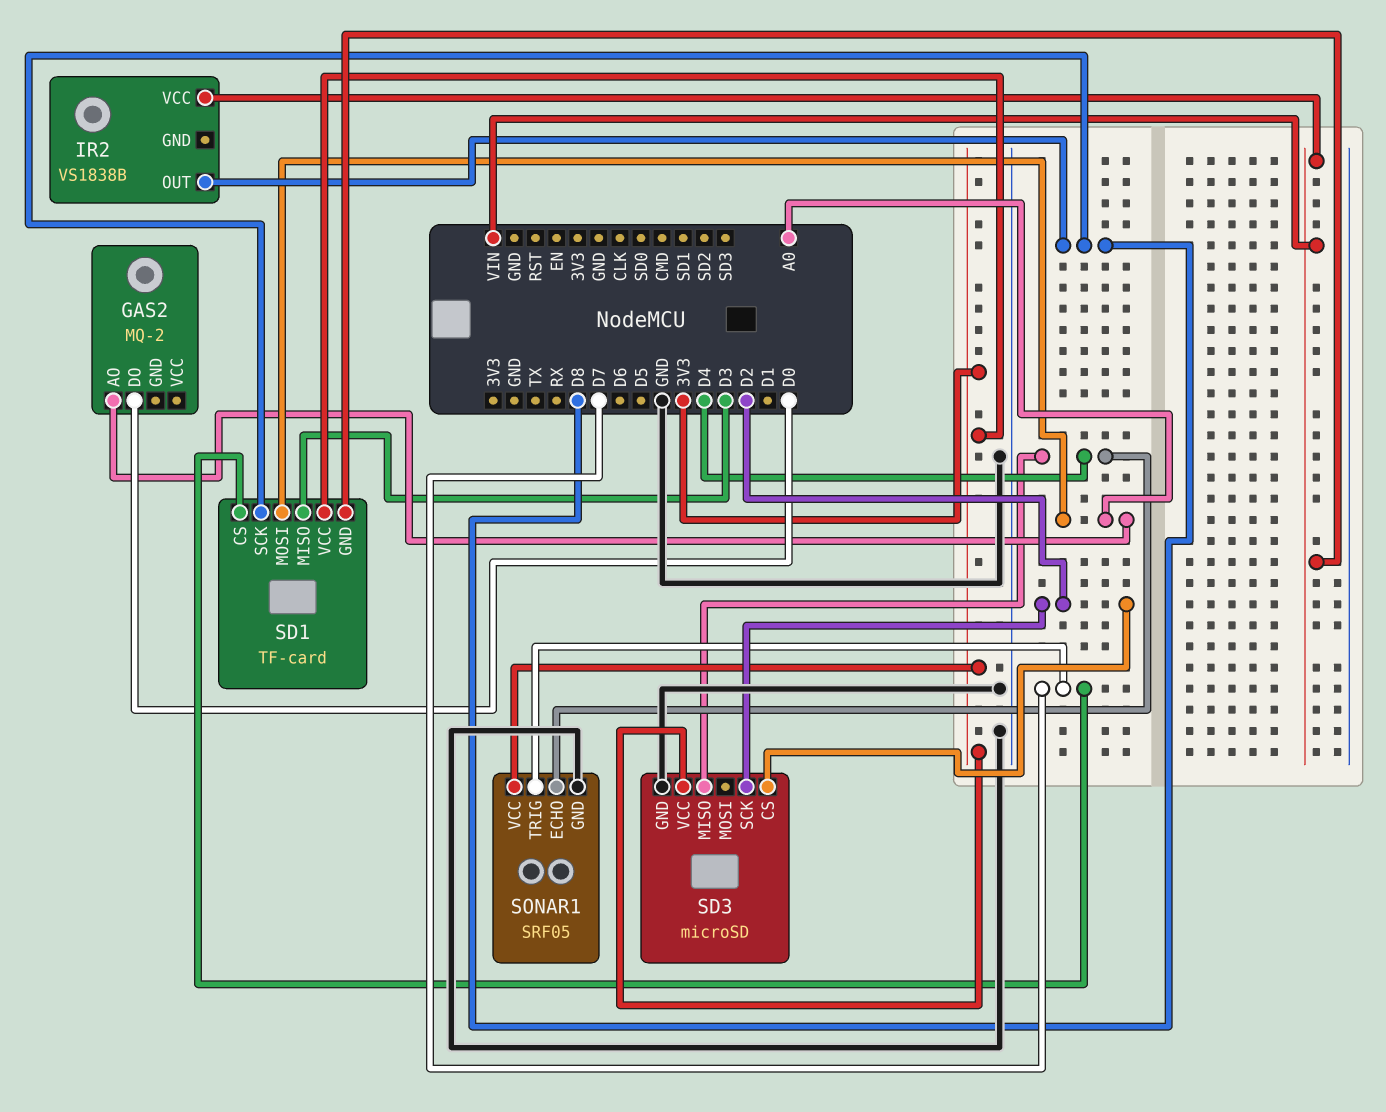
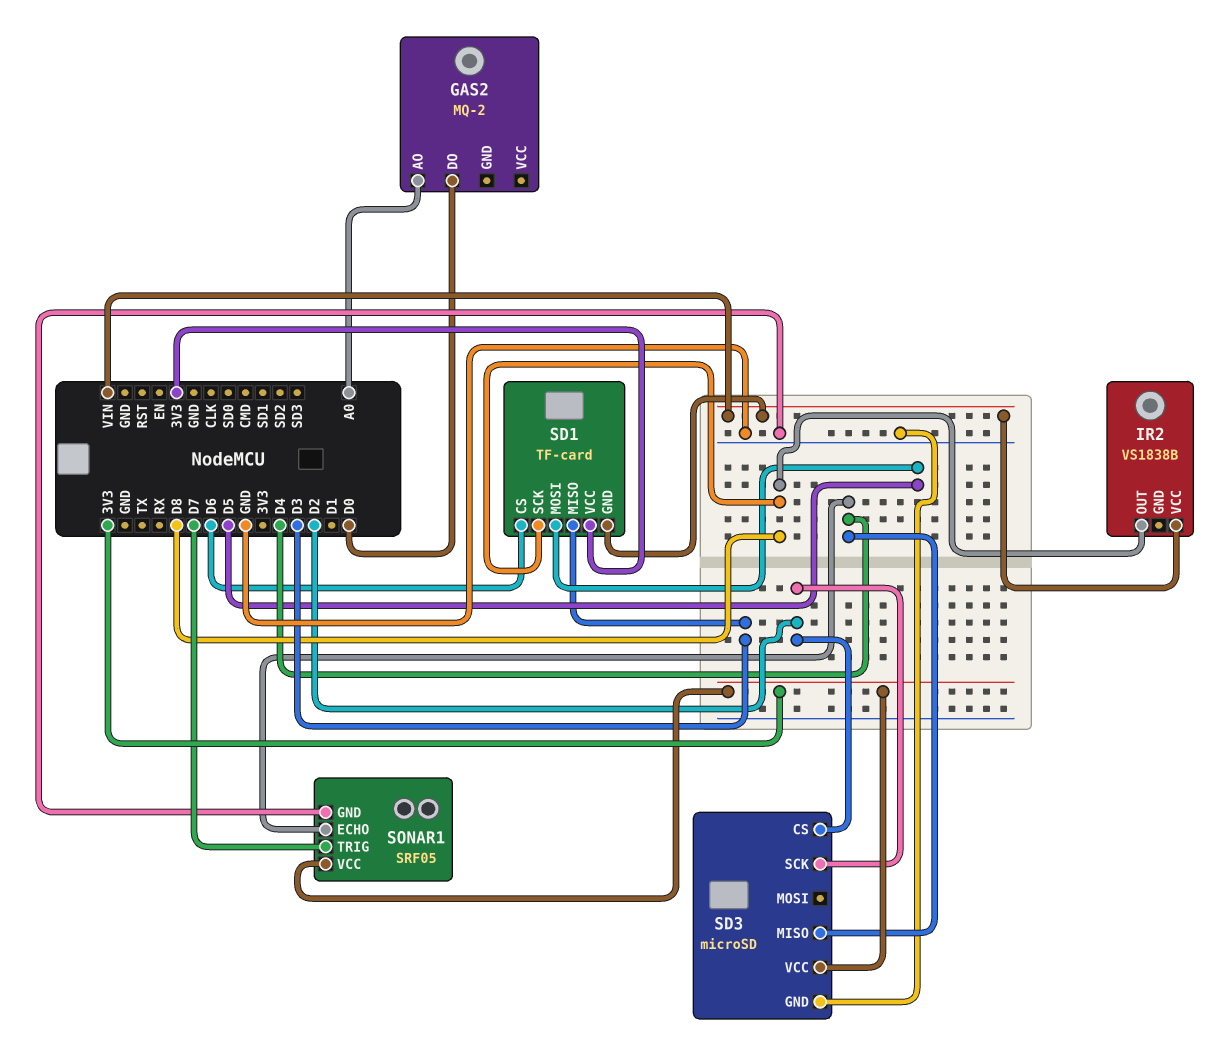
SD1 pin CS: D7 -> D6
SD1 pin MOSI: A0 -> D5

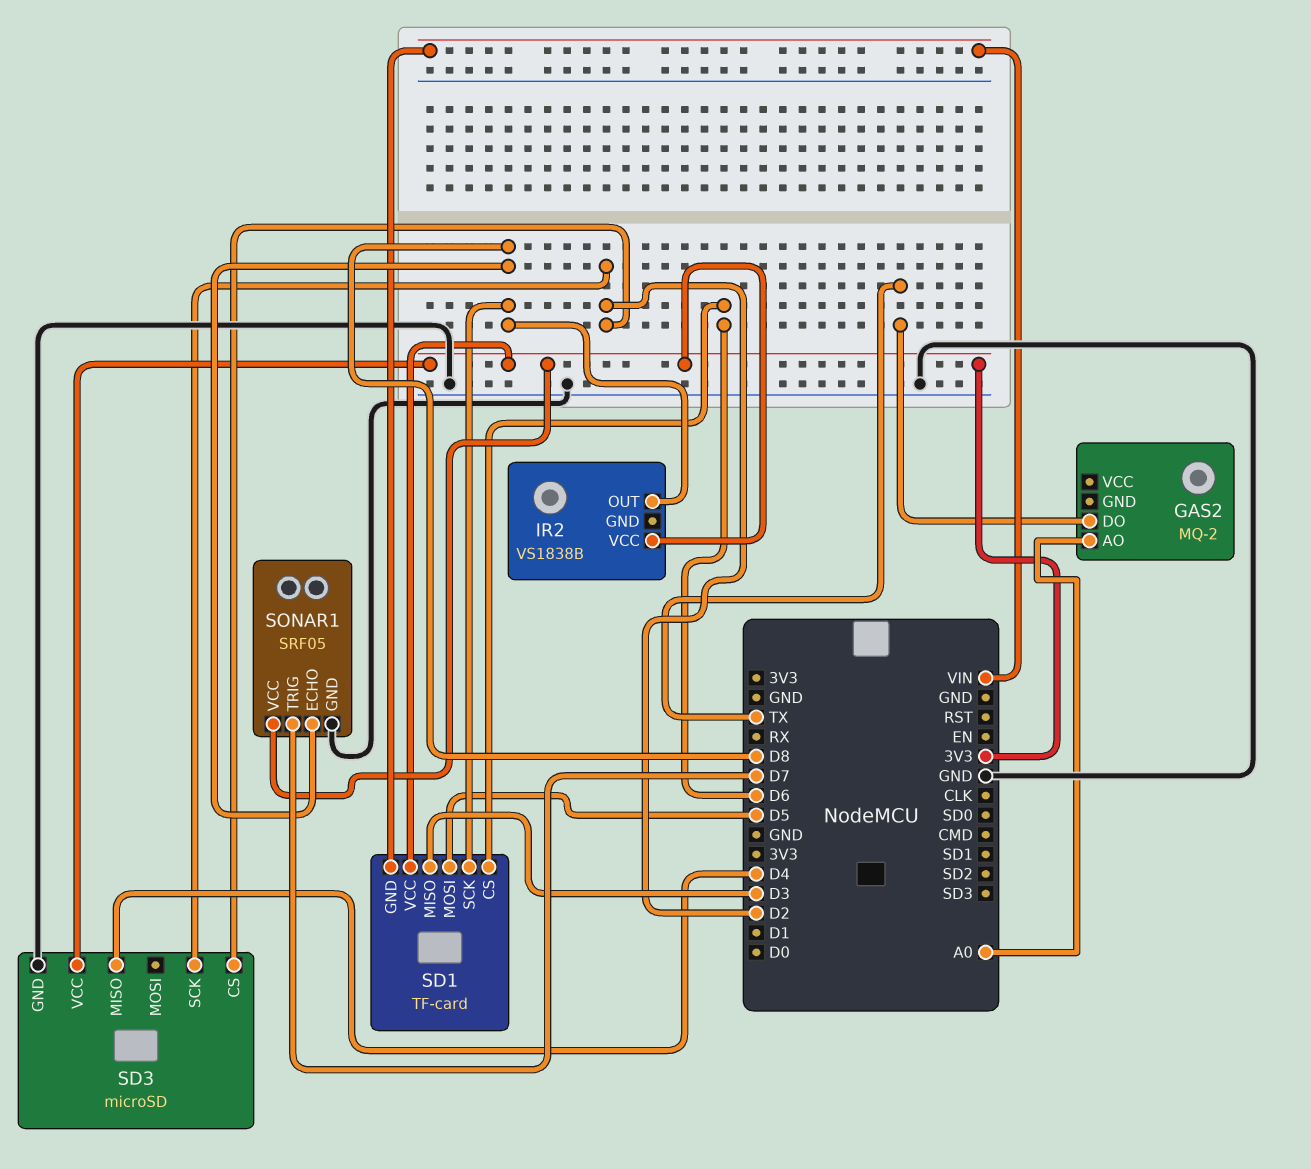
GAS2 pin DO: D0 -> TX
IR2 pin VCC: VIN -> 3V3
SONAR1 pin ECHO: D4 -> D8

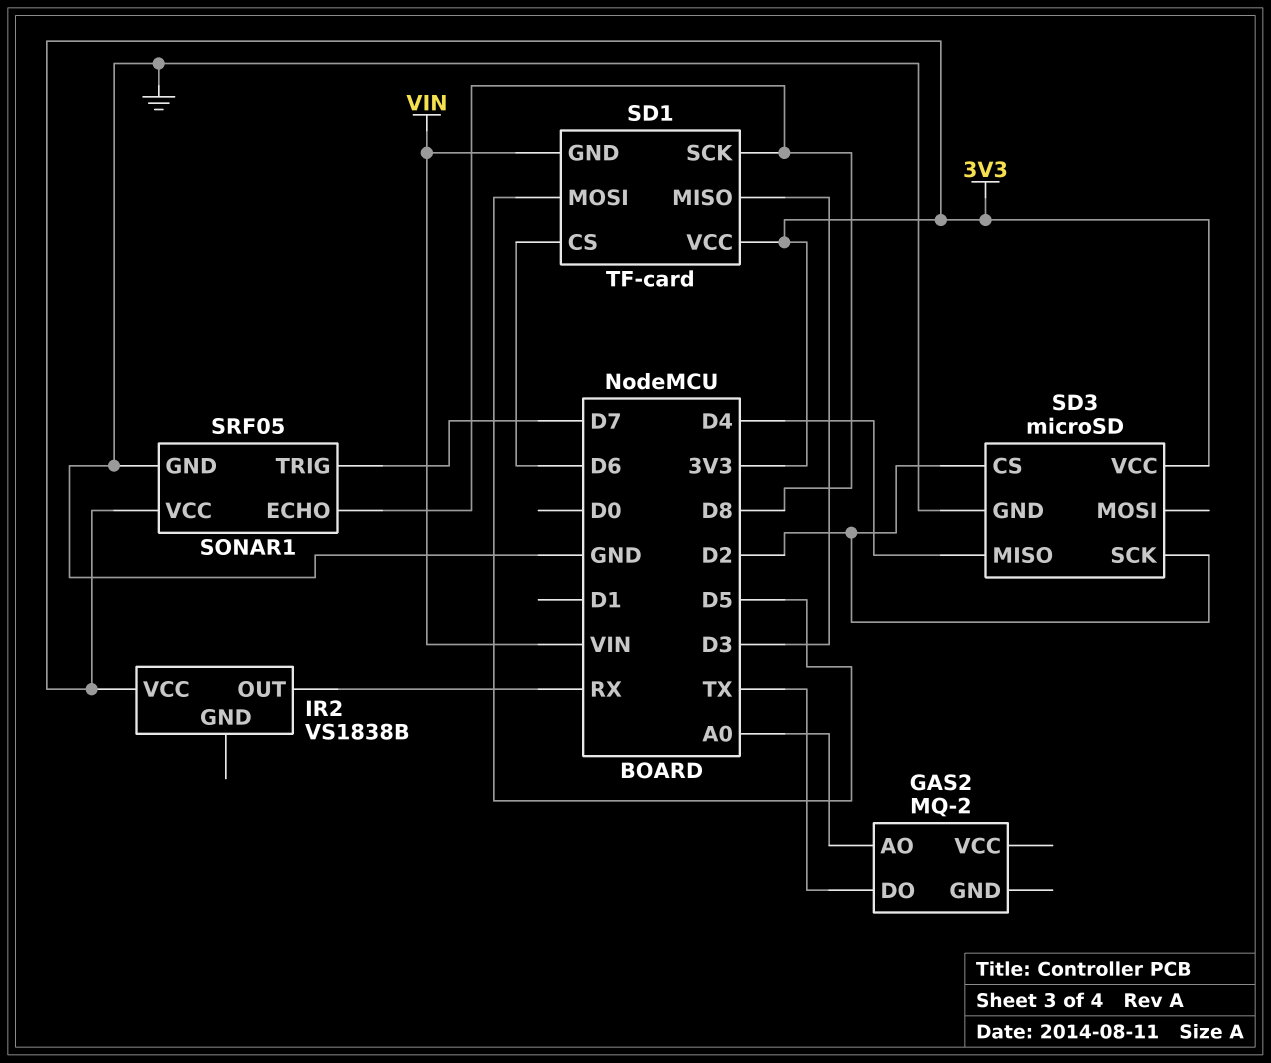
IR2 pin OUT: D8 -> RX

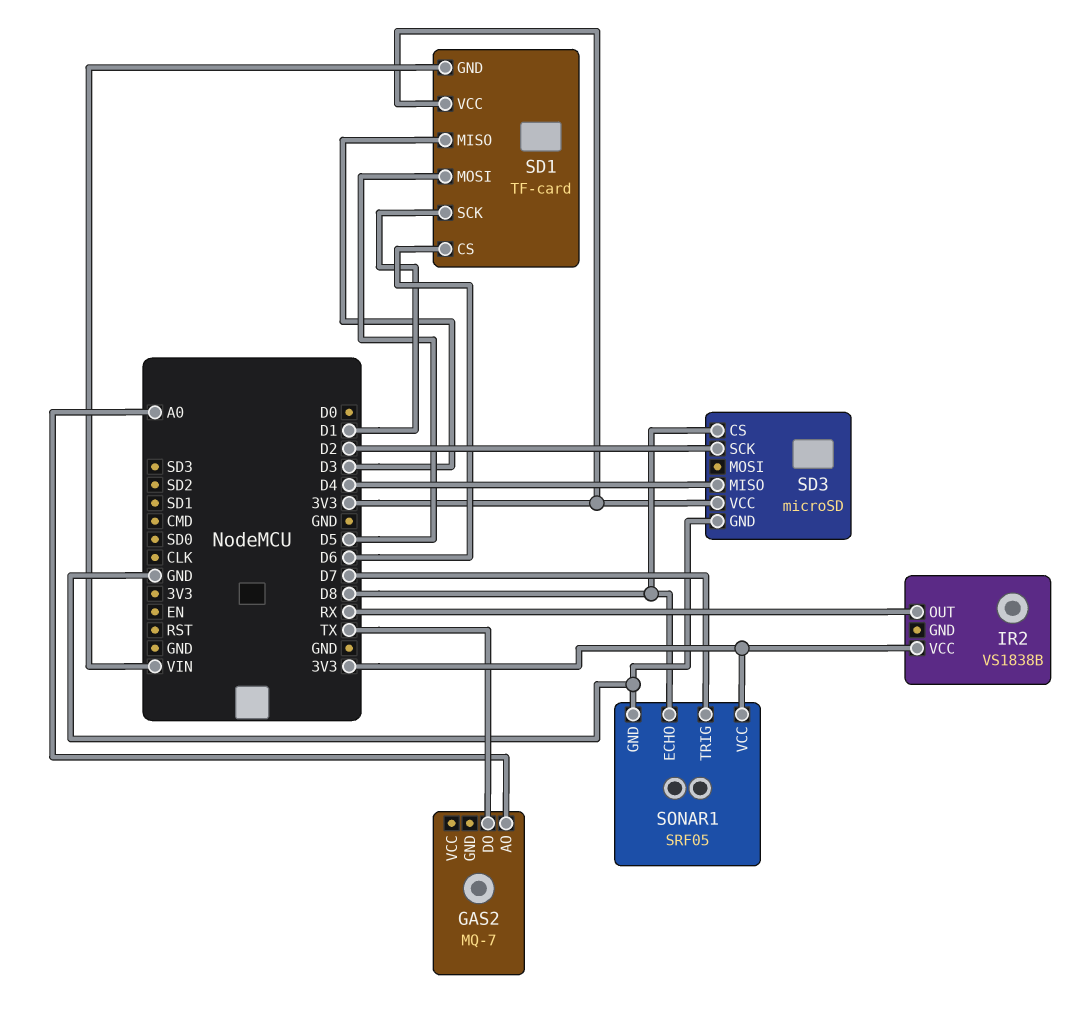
GAS2: MQ-2 -> MQ-7
SD1 pin SCK: D8 -> D1
SD3 pin CS: D2 -> D8

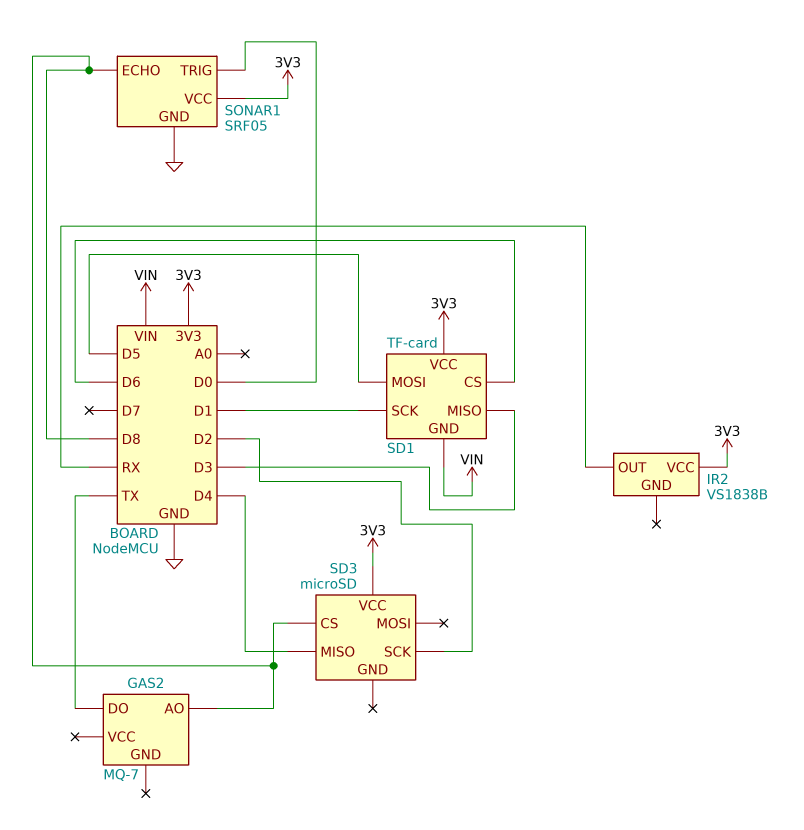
GAS2 pin AO: A0 -> D8
SD3 pin GND: GND -> none
SONAR1 pin TRIG: D7 -> D0

